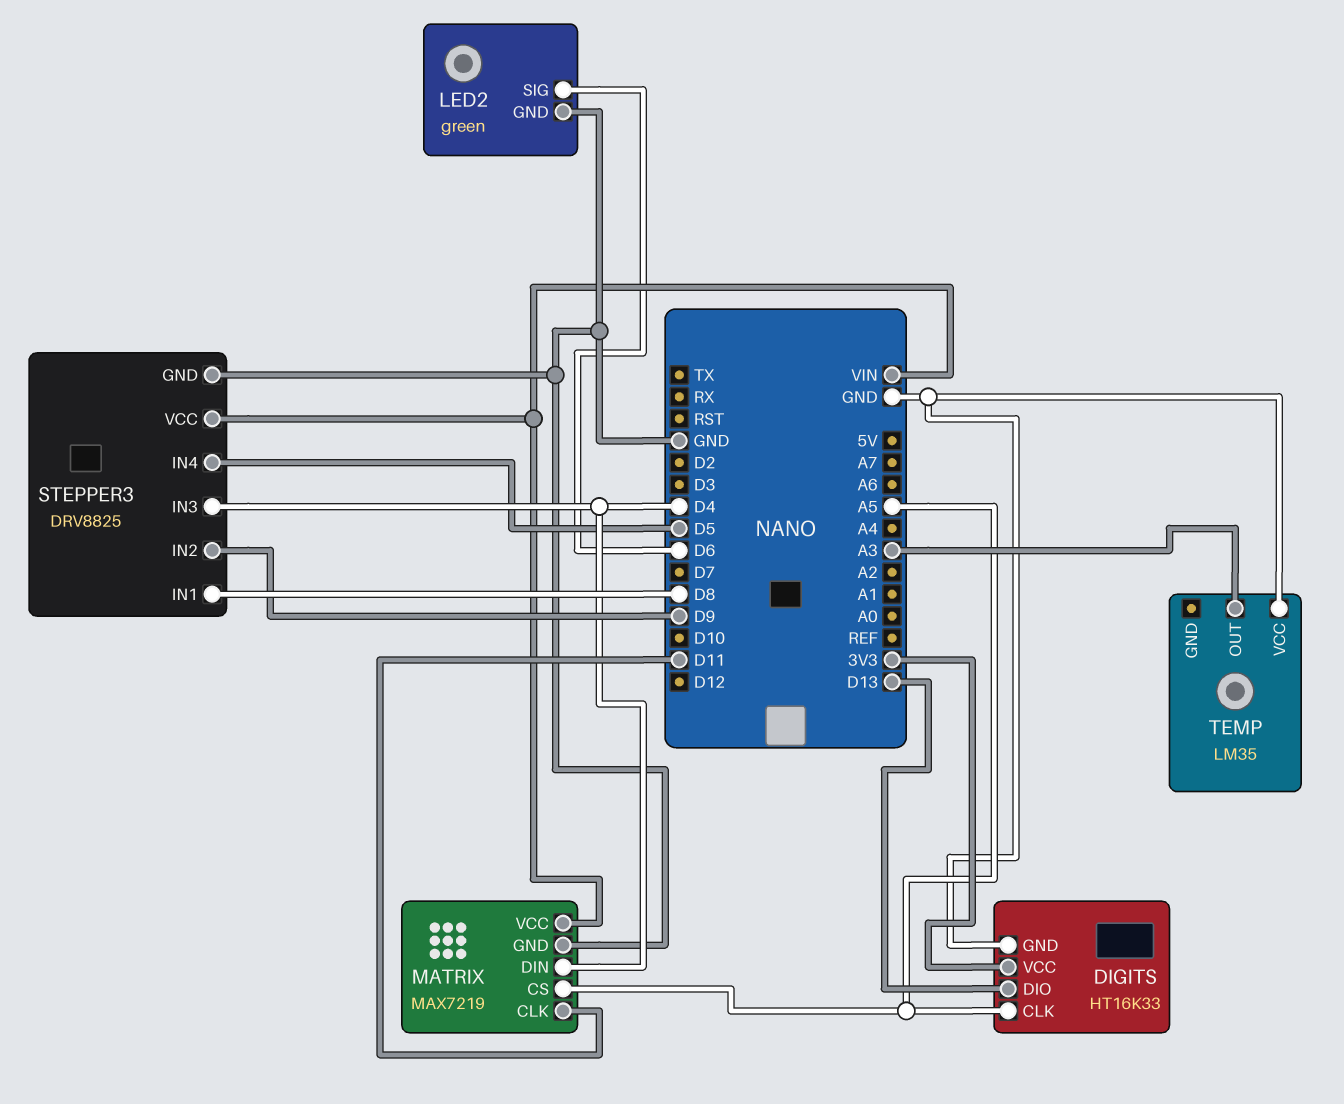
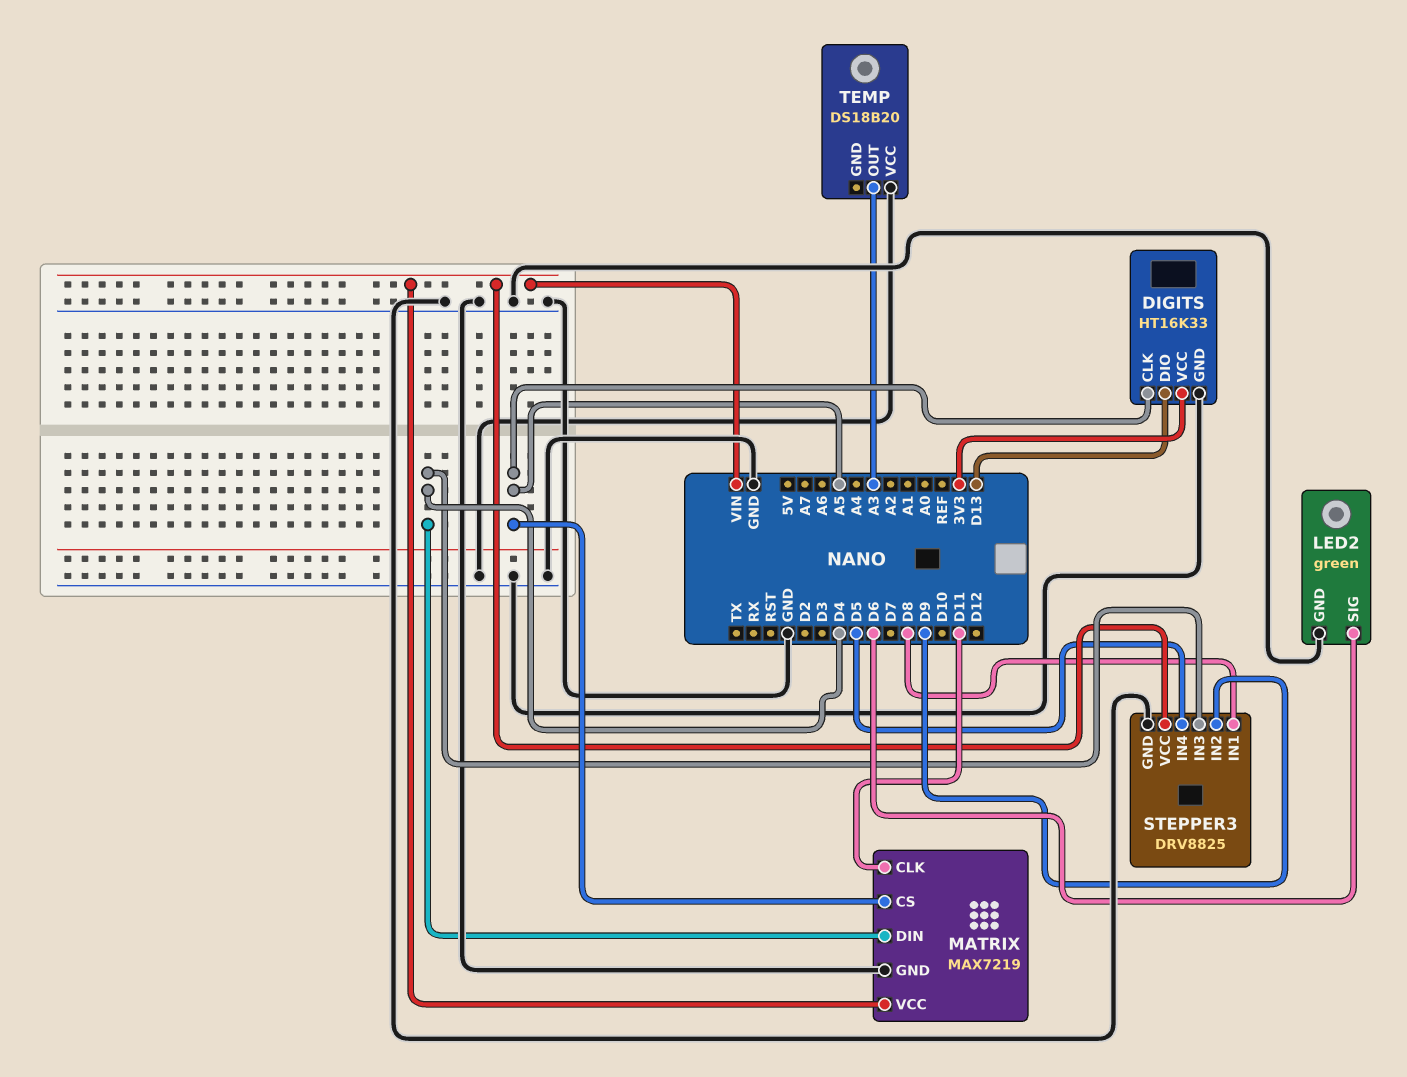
TEMP: LM35 -> DS18B20

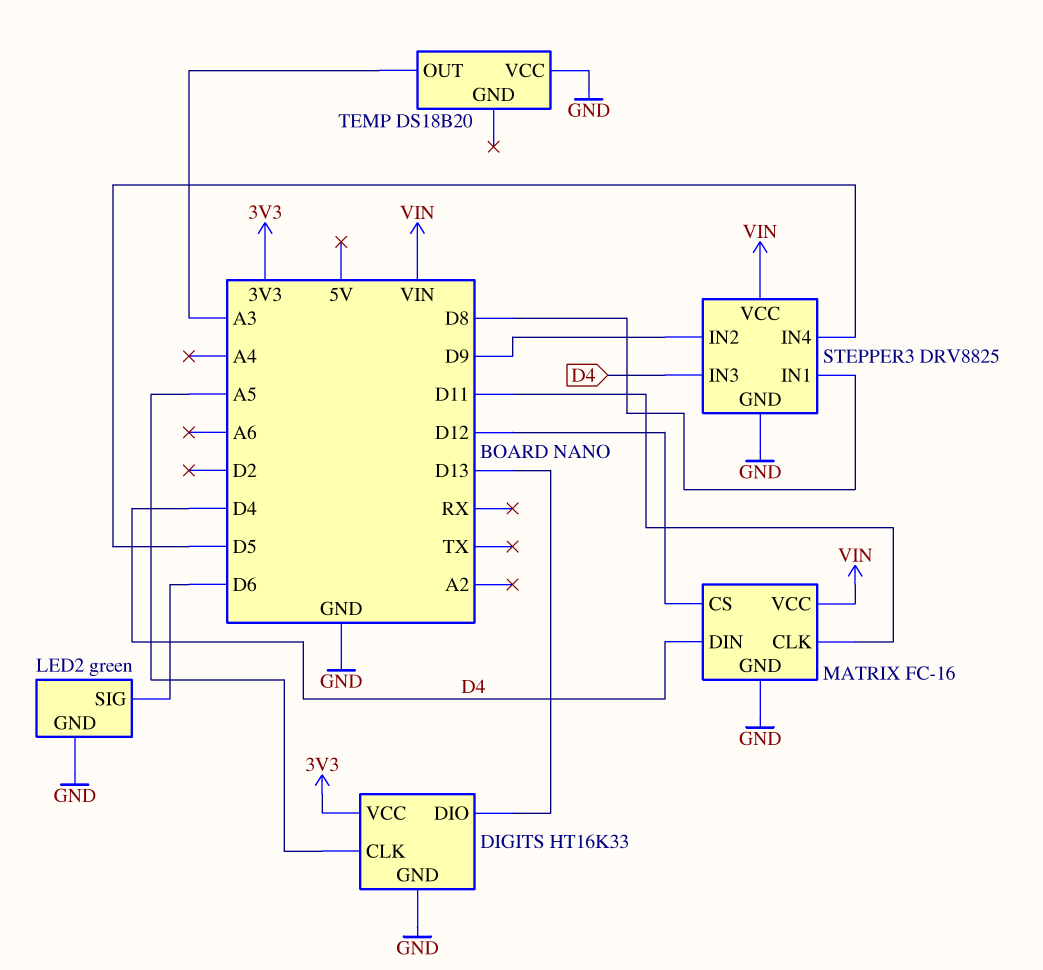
MATRIX: MAX7219 -> FC-16
MATRIX pin CS: A5 -> D12

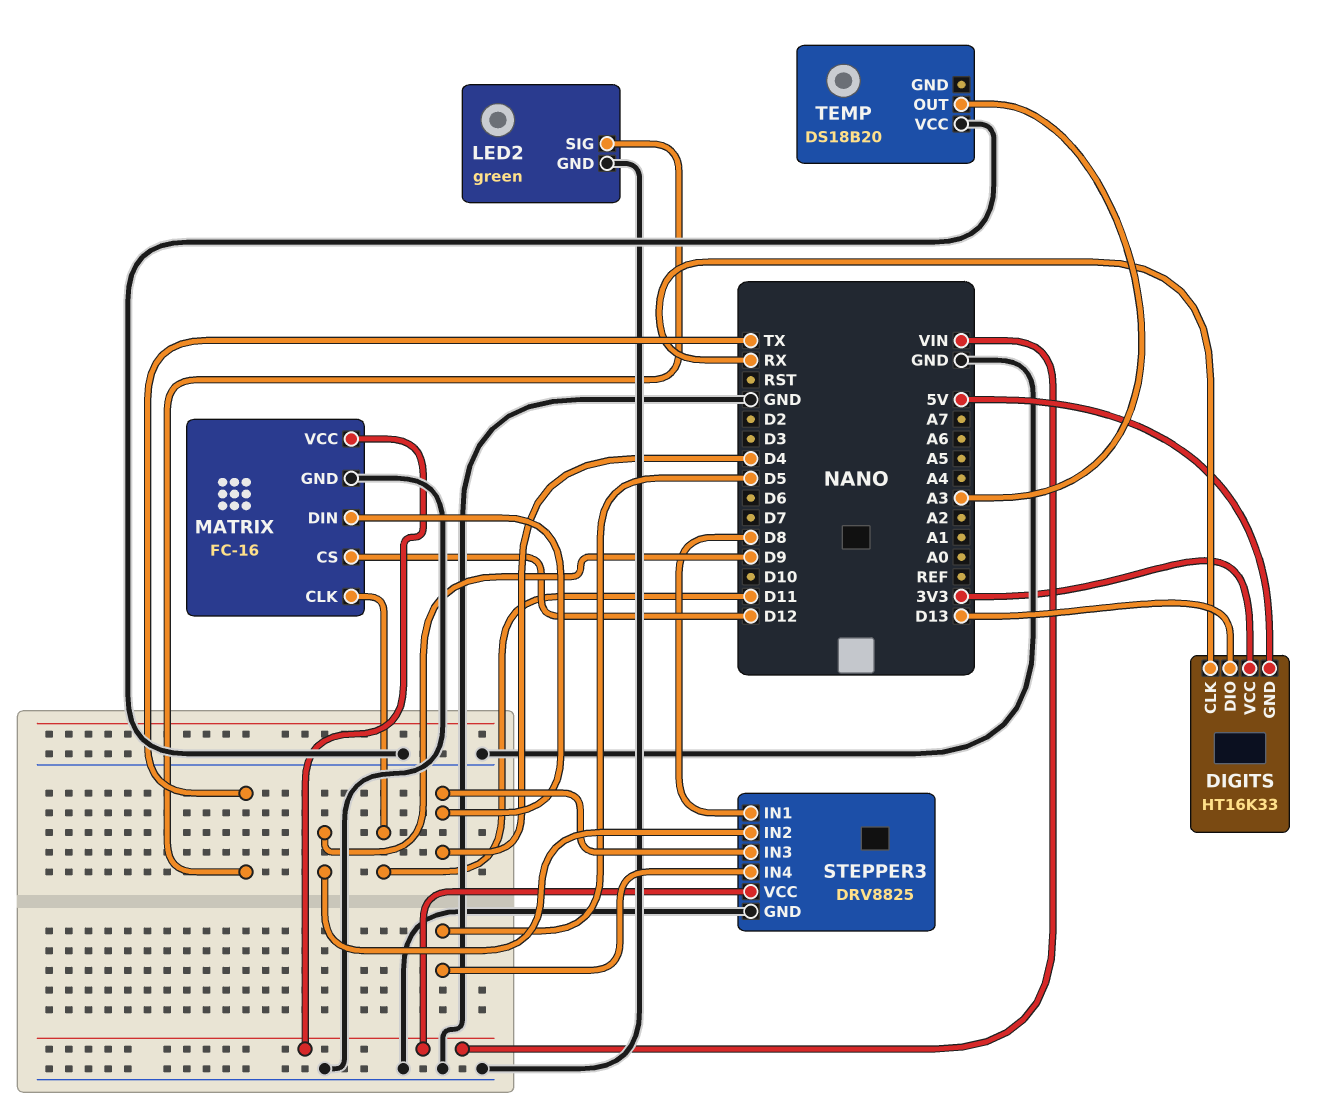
DIGITS pin CLK: A5 -> RX
DIGITS pin GND: GND -> 5V
LED2 pin SIG: D6 -> TX

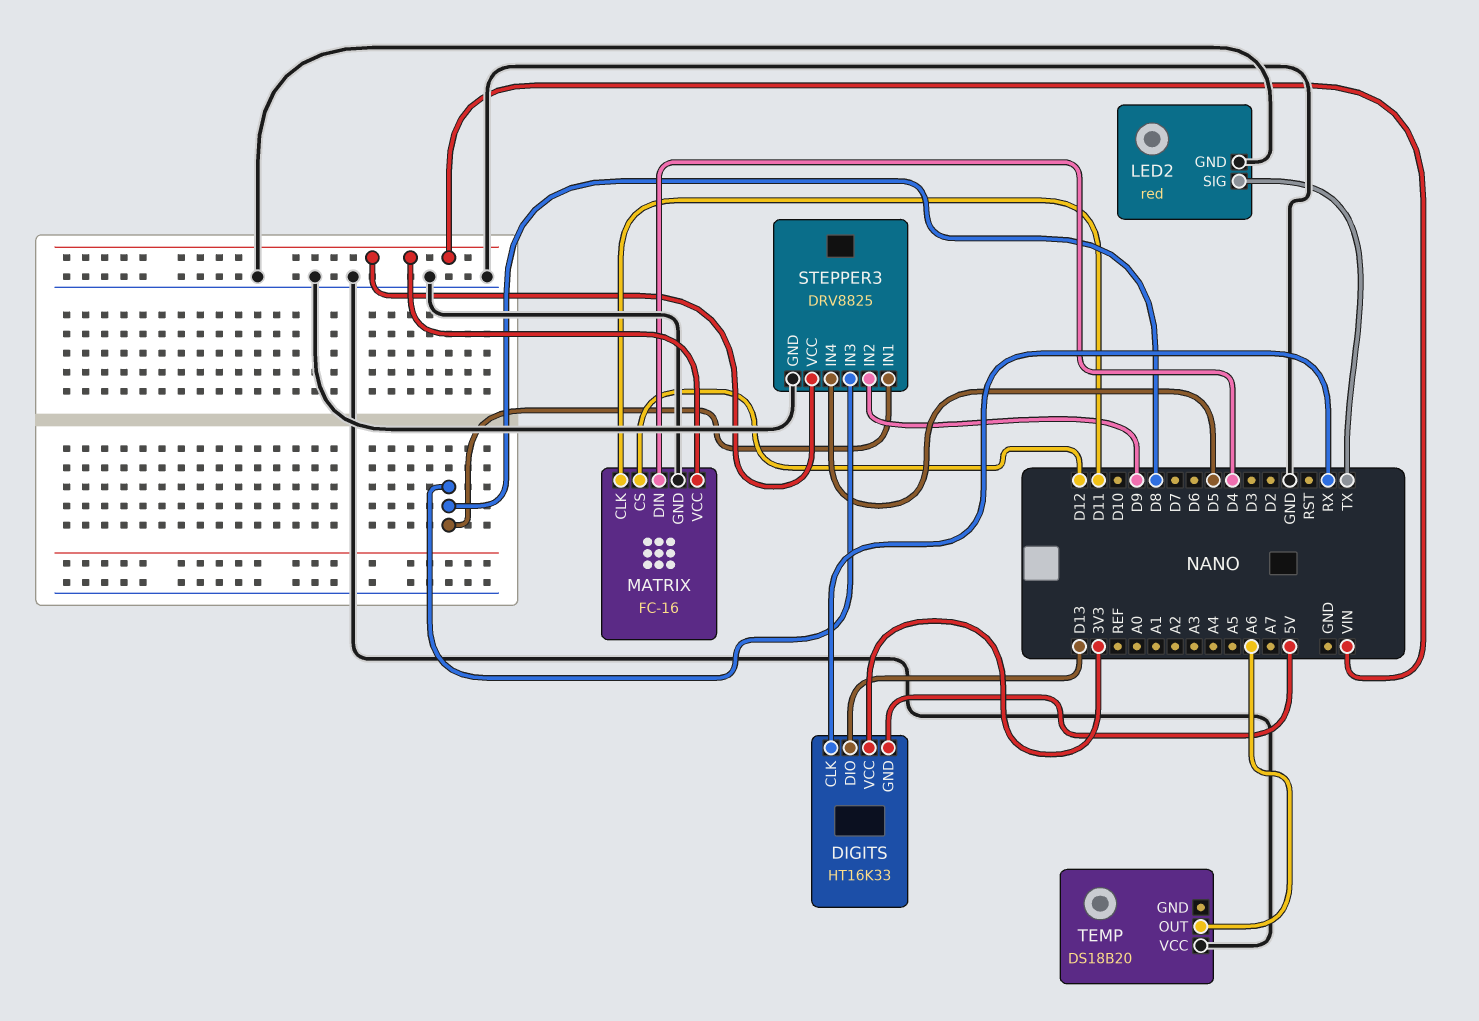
LED2: green -> red
STEPPER3 pin IN3: D4 -> D8
TEMP pin OUT: A3 -> A6

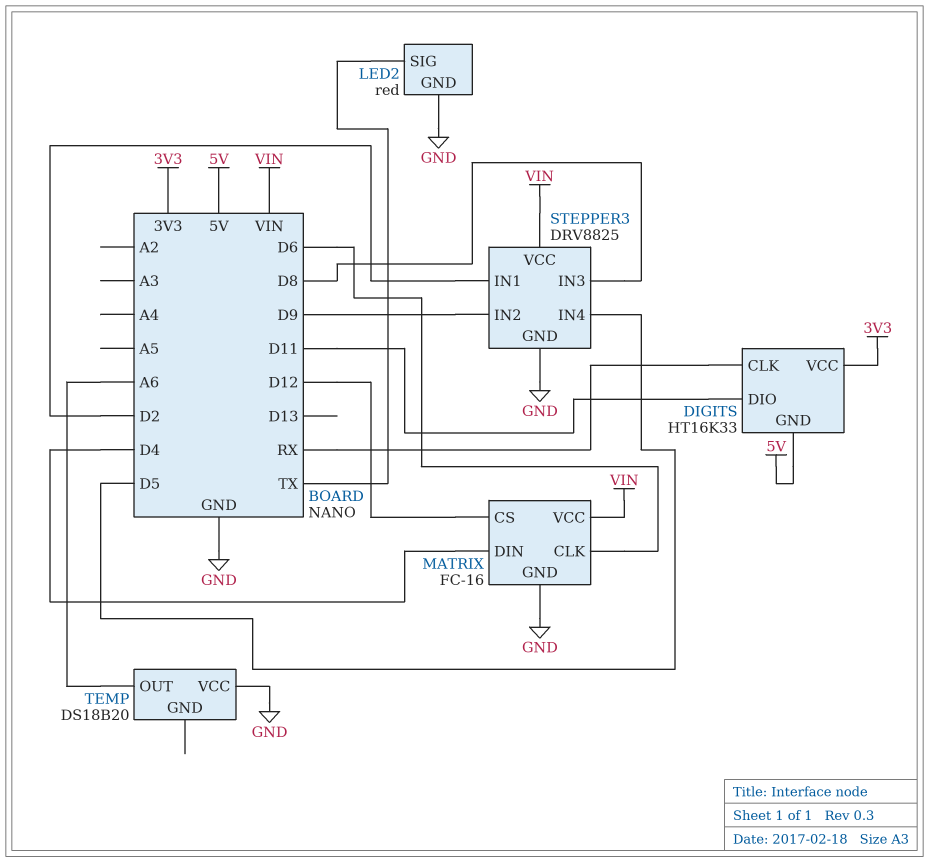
DIGITS pin DIO: D13 -> D11
MATRIX pin CLK: D11 -> D6
STEPPER3 pin IN1: D8 -> D2

